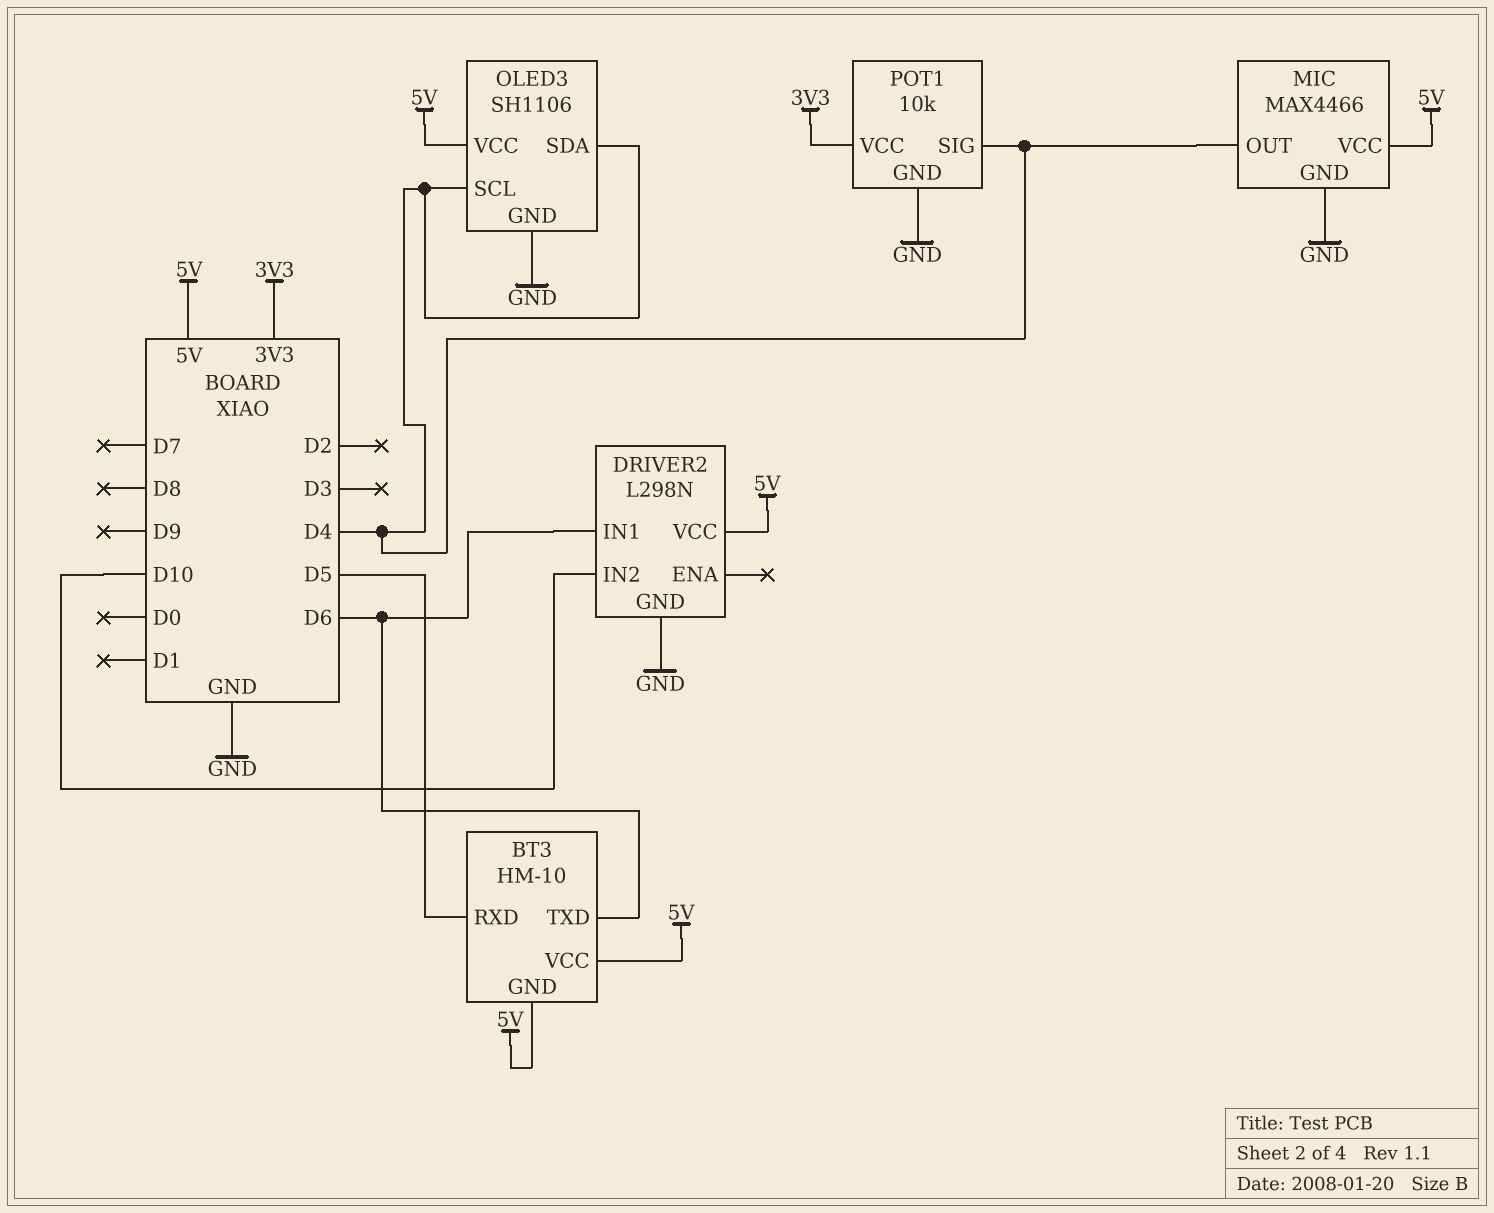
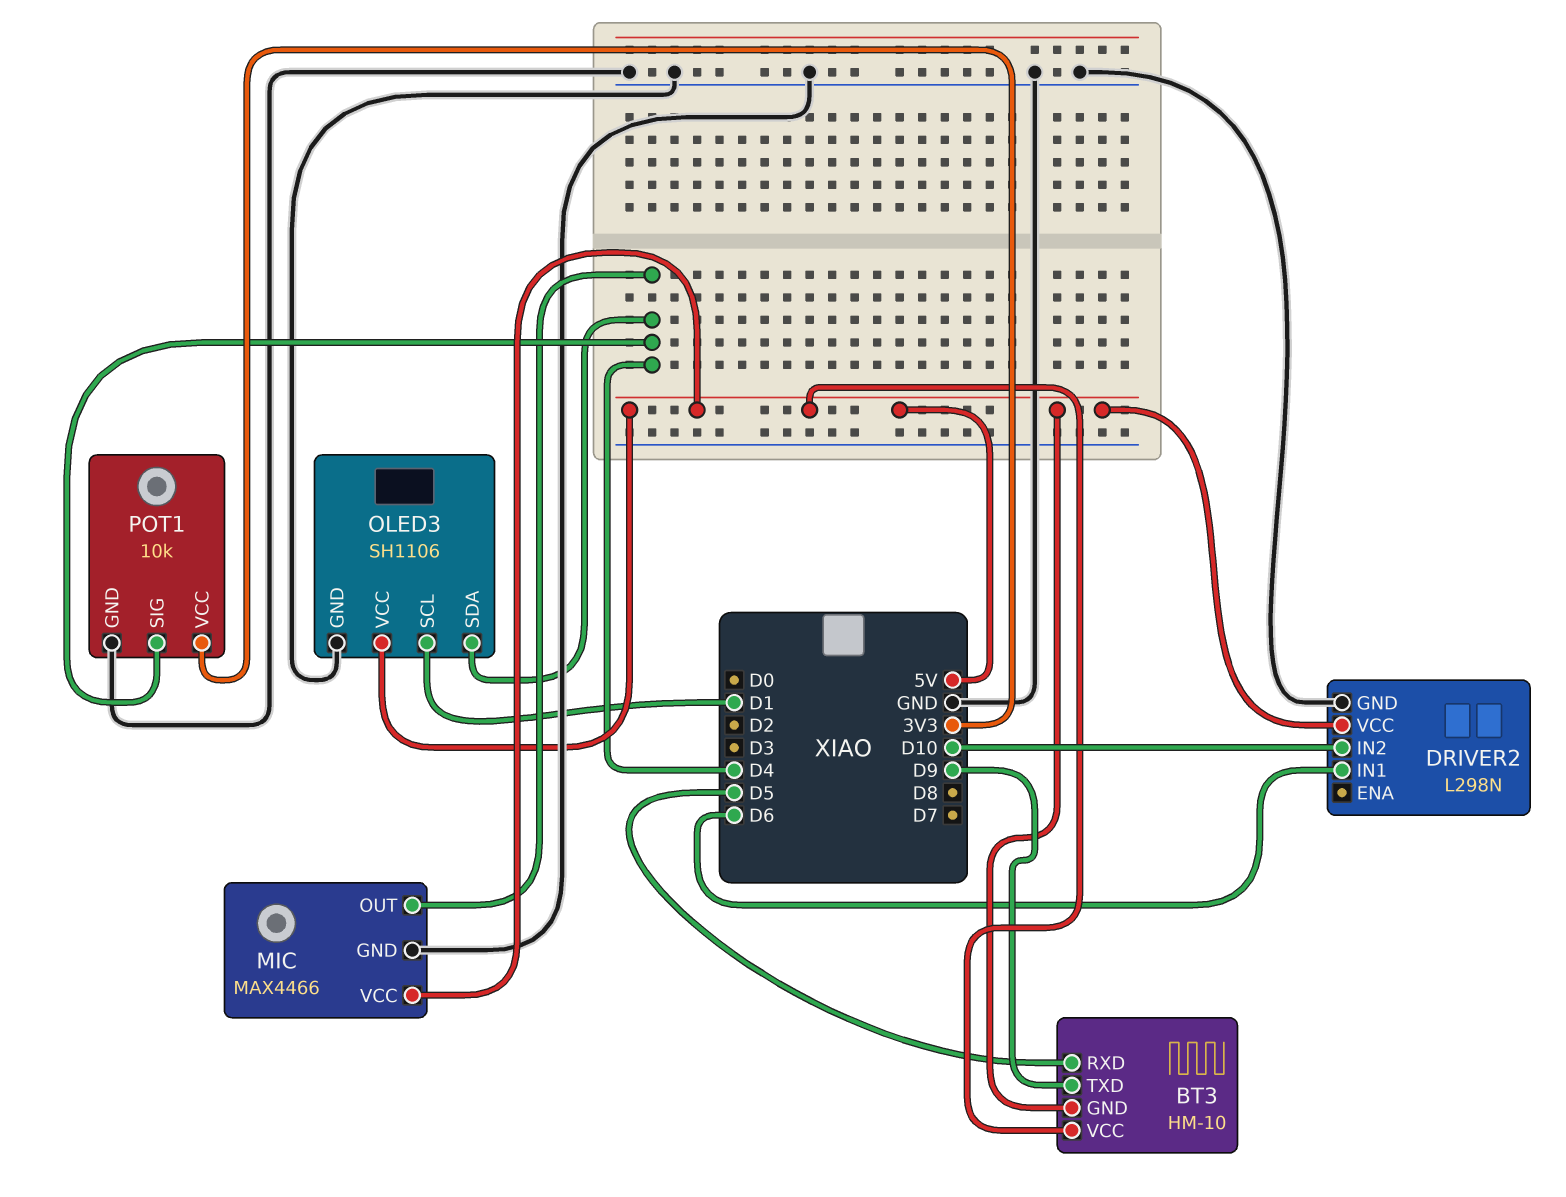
BT3 pin TXD: D6 -> D9
OLED3 pin SCL: D4 -> D1

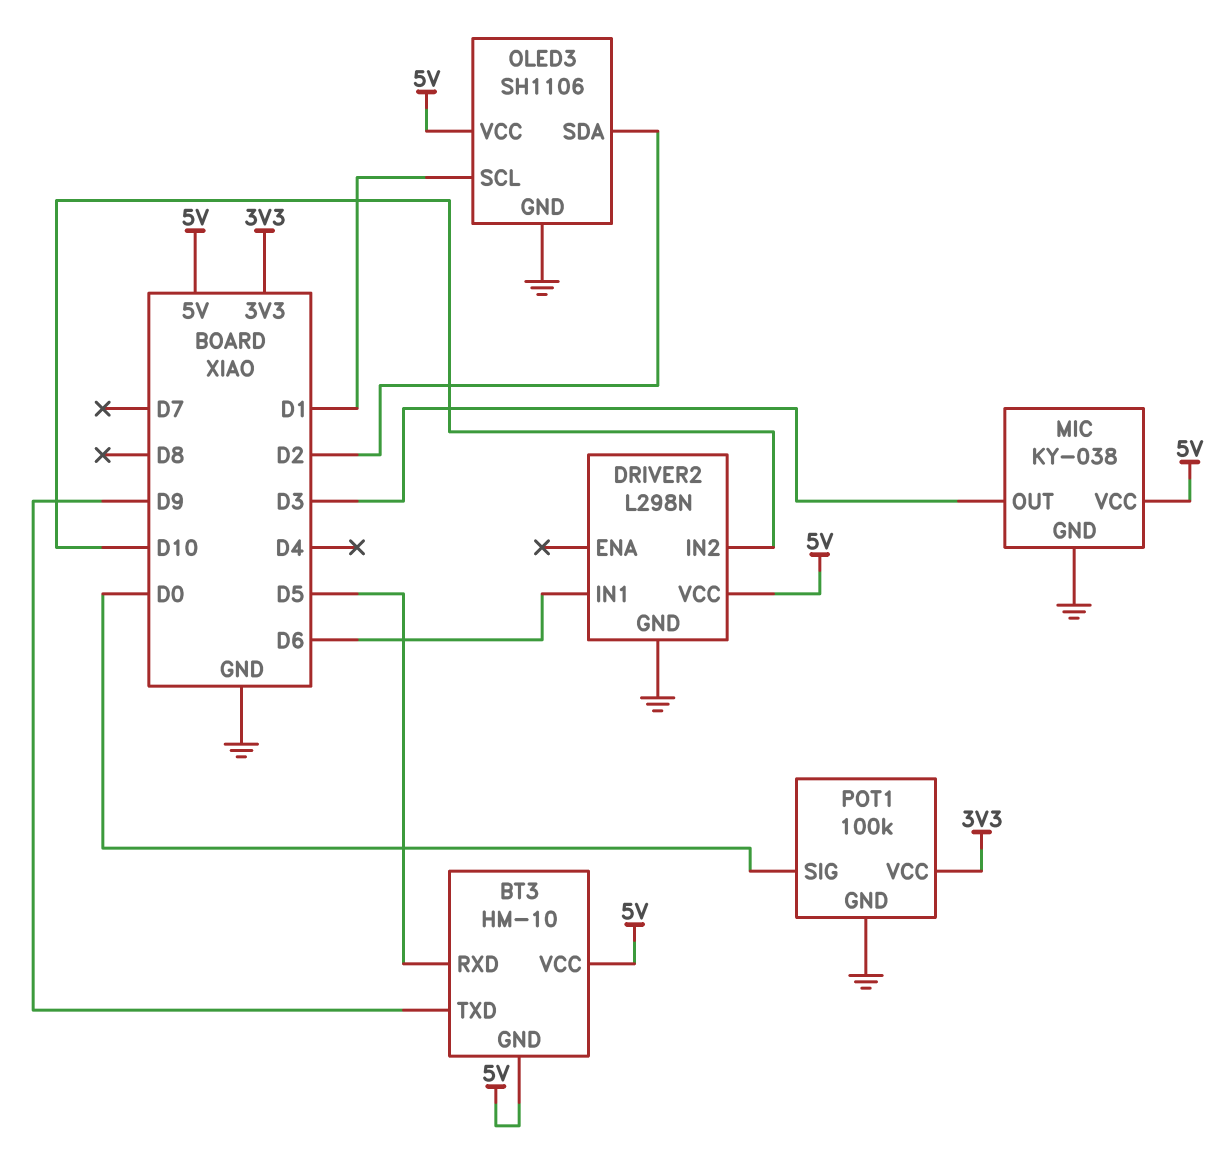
MIC: MAX4466 -> KY-038
MIC pin OUT: D4 -> D3
OLED3 pin SDA: D4 -> D2
POT1: 10k -> 100k
POT1 pin SIG: D4 -> D0

